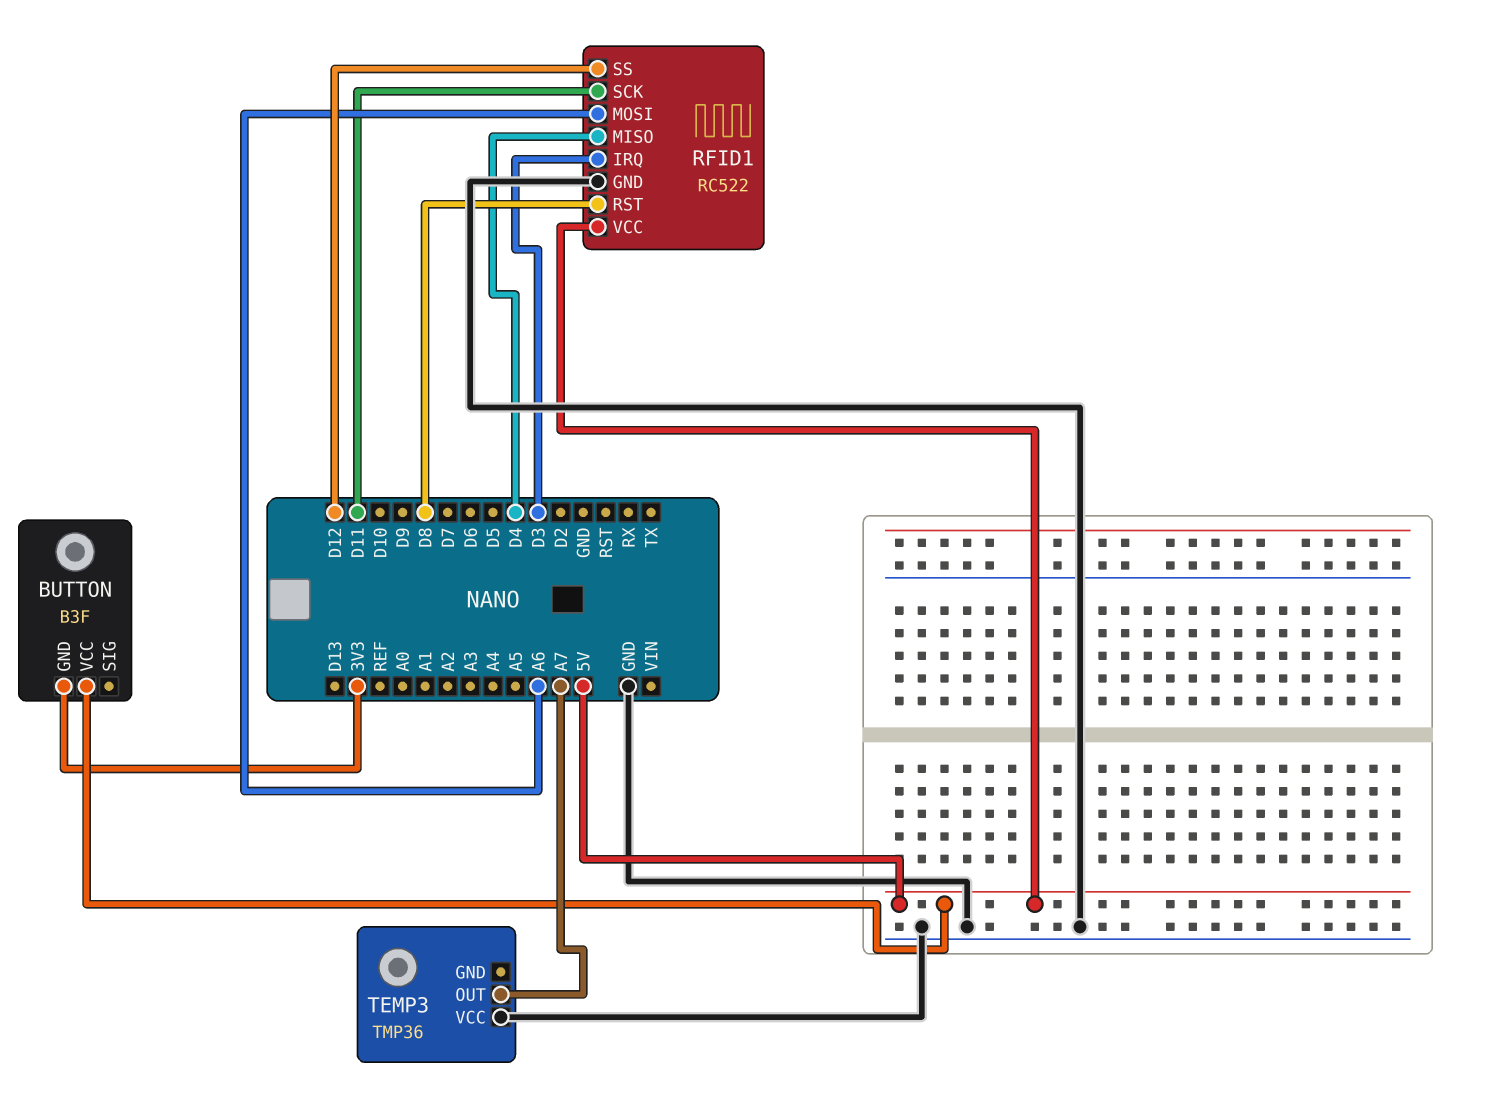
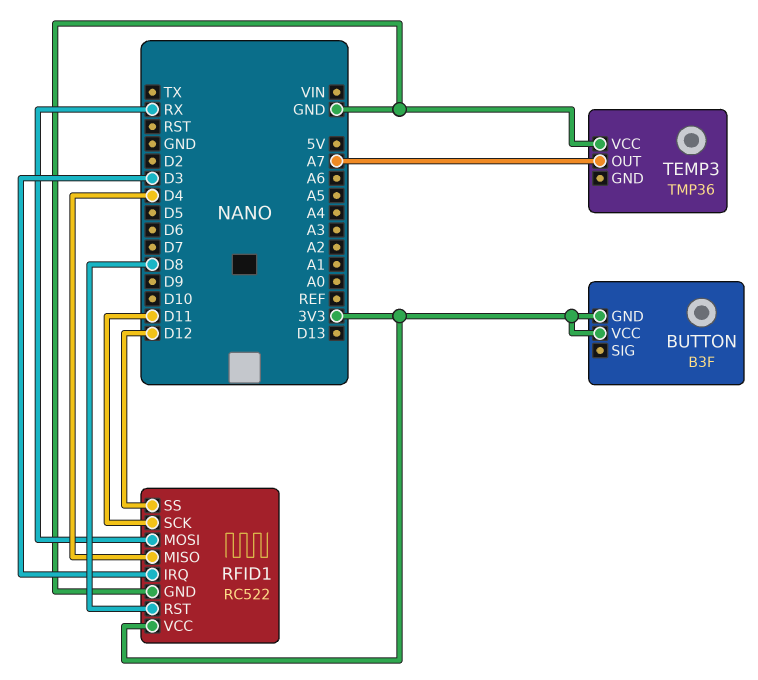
BUTTON pin VCC: 5V -> 3V3
RFID1 pin MOSI: A6 -> RX
RFID1 pin VCC: 5V -> 3V3

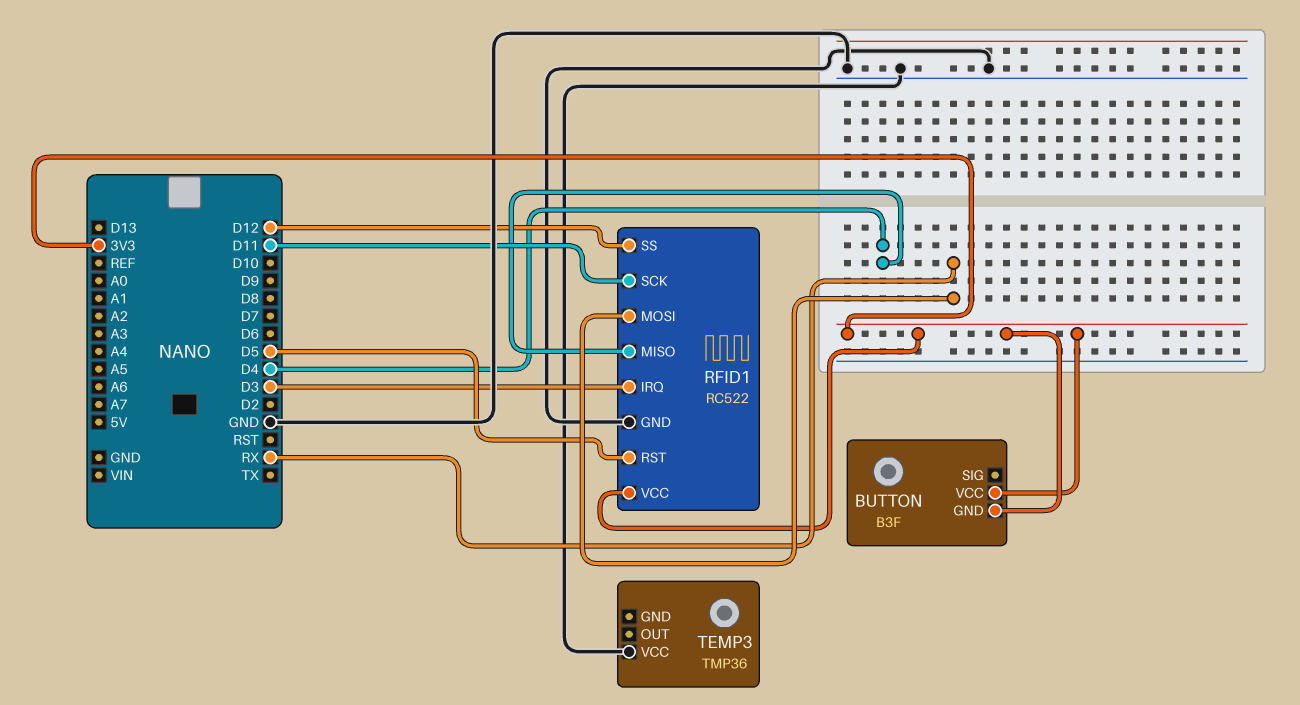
RFID1 pin RST: D8 -> D5
TEMP3 pin OUT: A7 -> none

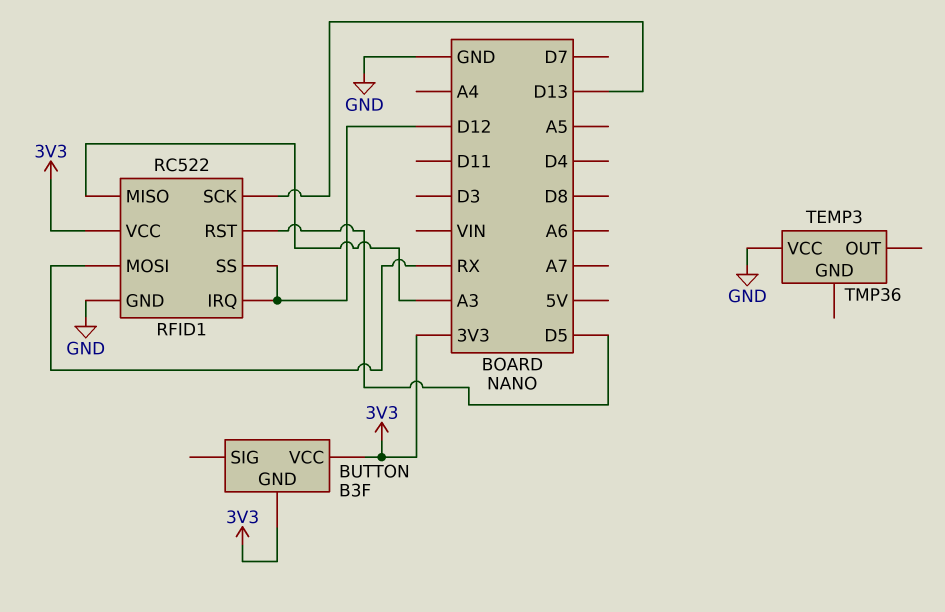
RFID1 pin IRQ: D3 -> D12
RFID1 pin MISO: D4 -> A3
RFID1 pin SCK: D11 -> D13

